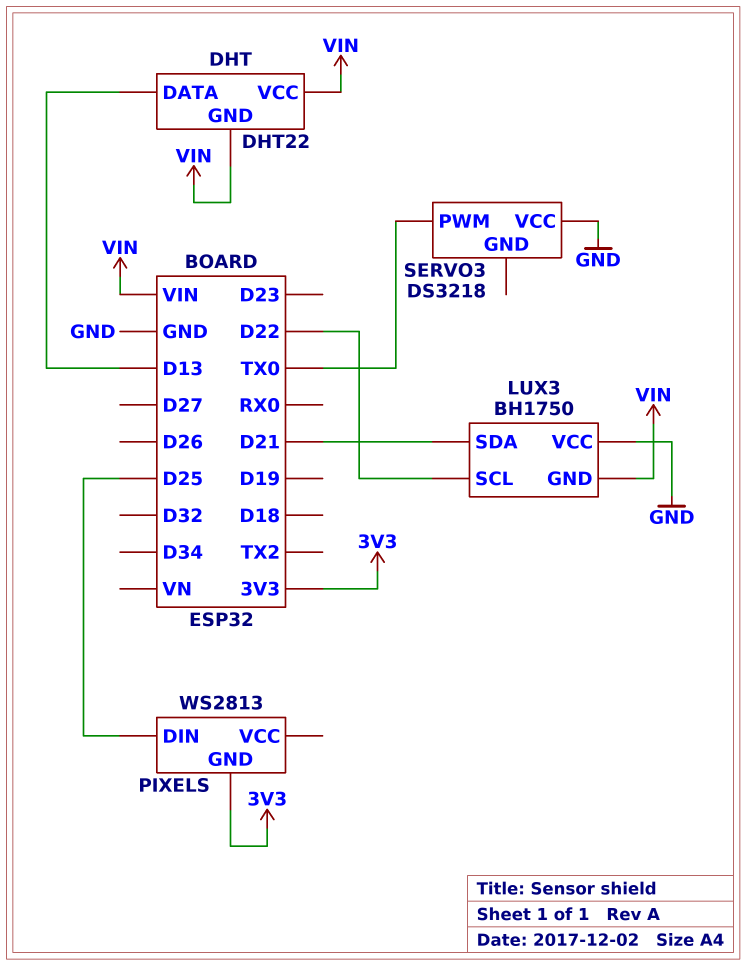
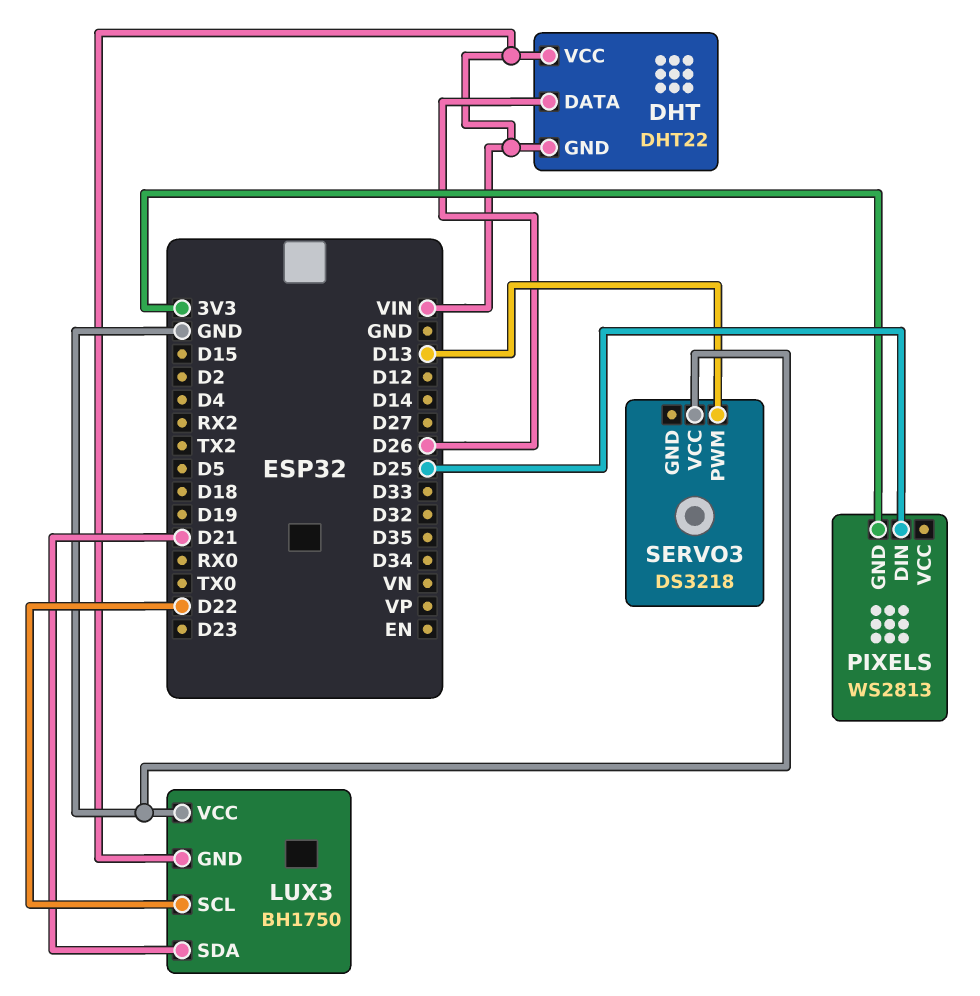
DHT pin DATA: D13 -> D26
SERVO3 pin PWM: TX0 -> D13

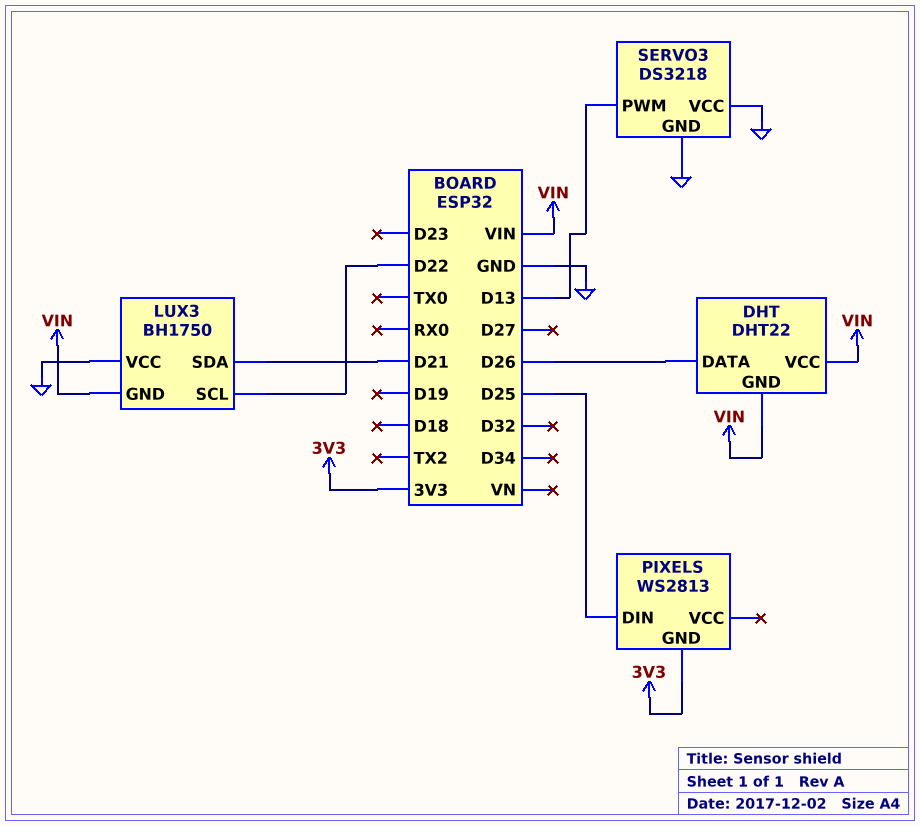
SERVO3 pin GND: none -> GND

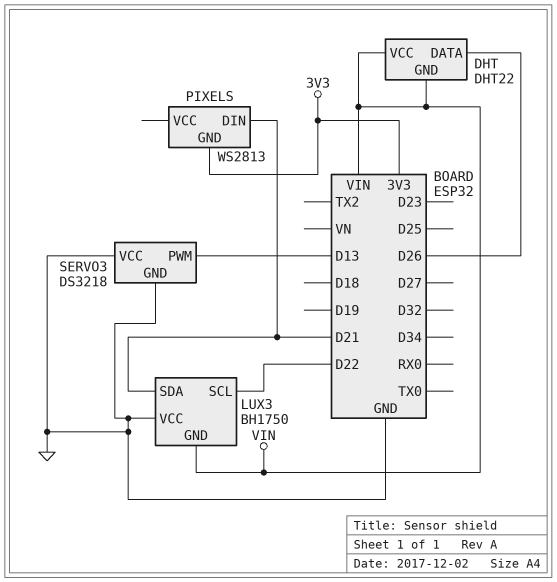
PIXELS pin DIN: D25 -> D21

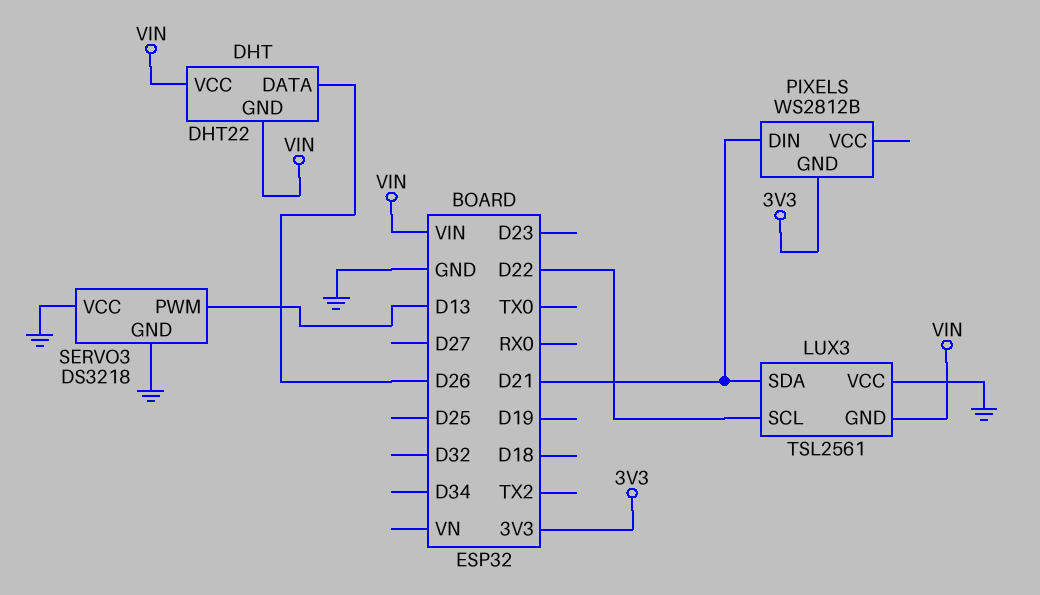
LUX3: BH1750 -> TSL2561
PIXELS: WS2813 -> WS2812B

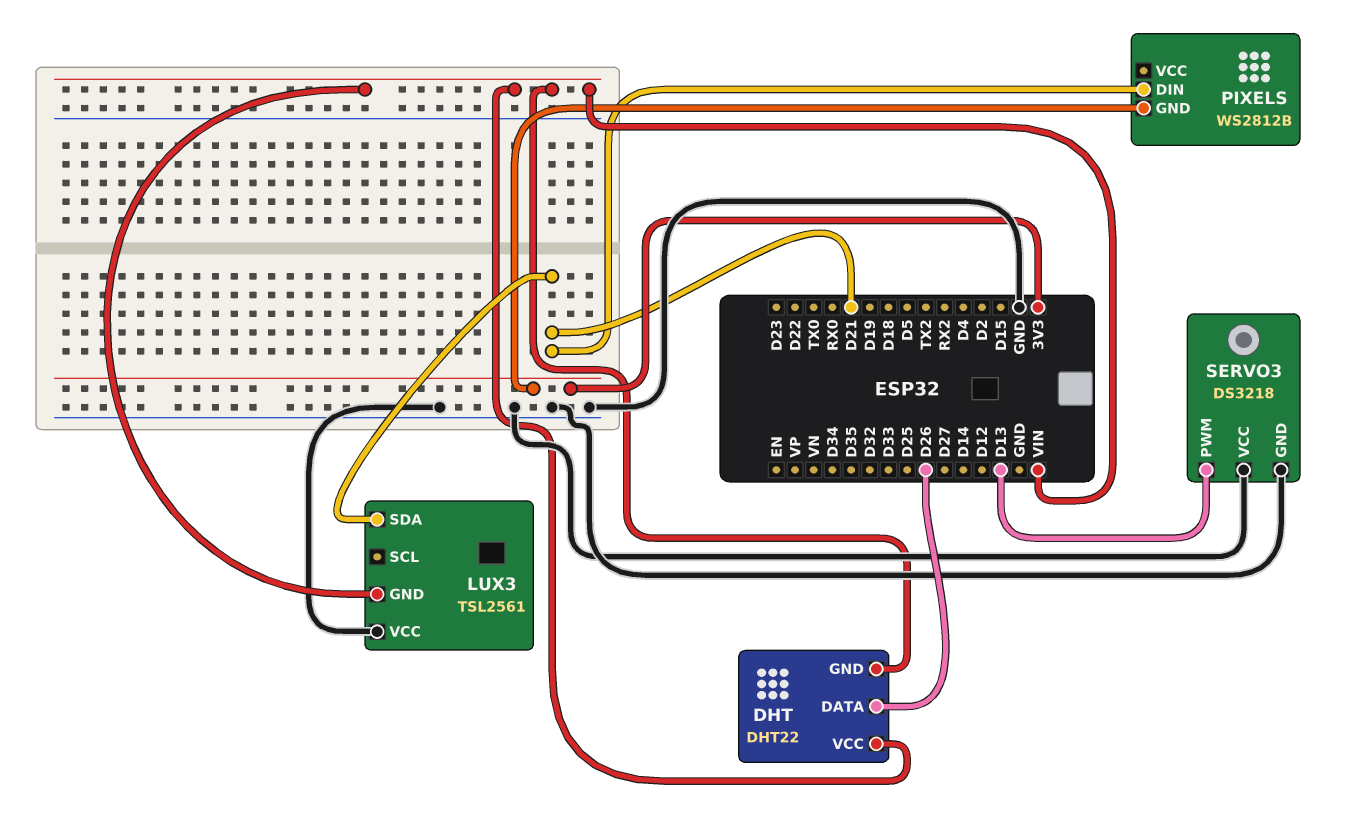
LUX3 pin SCL: D22 -> none

